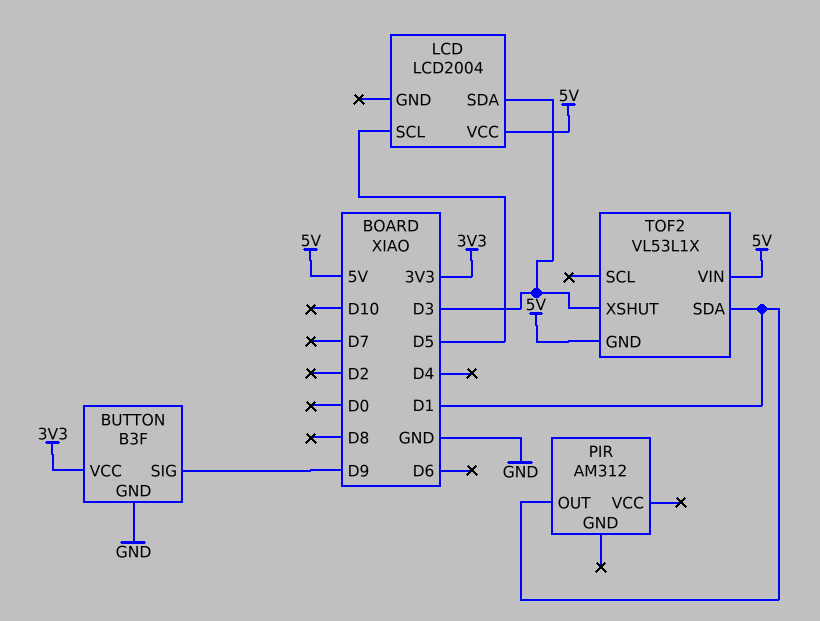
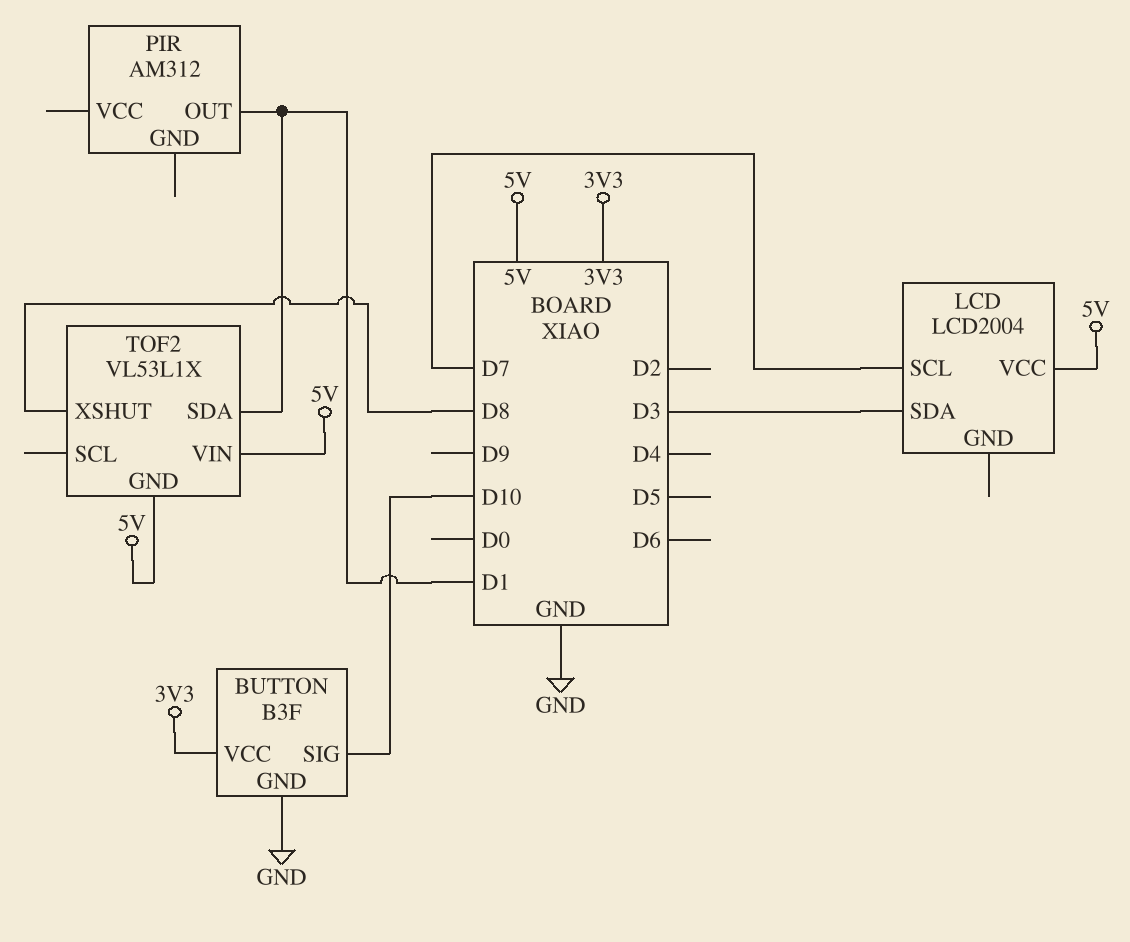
BUTTON pin SIG: D9 -> D10
LCD pin SCL: D5 -> D7
TOF2 pin XSHUT: D3 -> D8

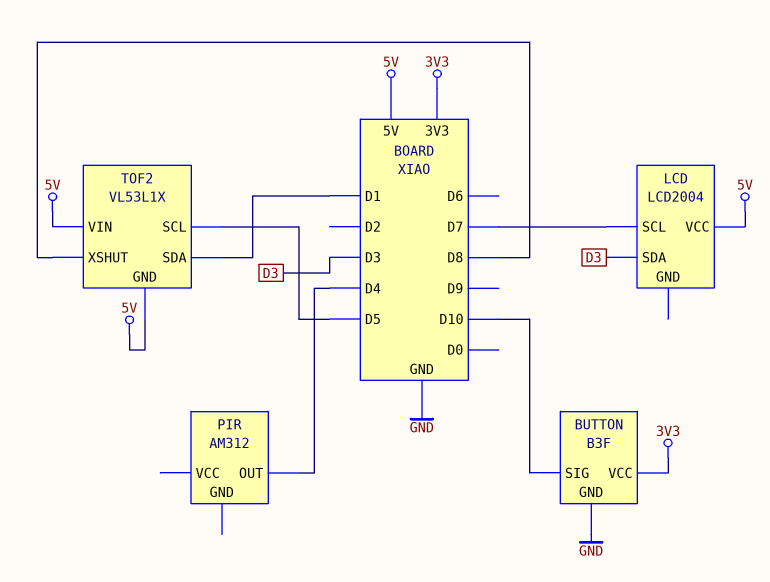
PIR pin OUT: D1 -> D4
TOF2 pin SCL: none -> D5

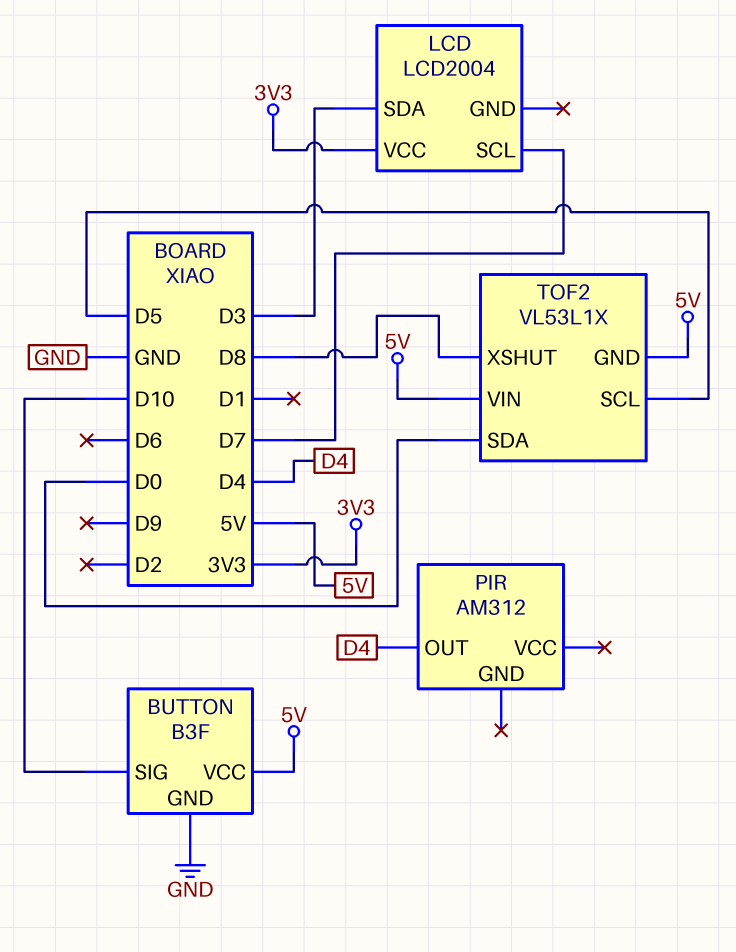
BUTTON pin VCC: 3V3 -> 5V
LCD pin VCC: 5V -> 3V3
TOF2 pin SDA: D1 -> D0

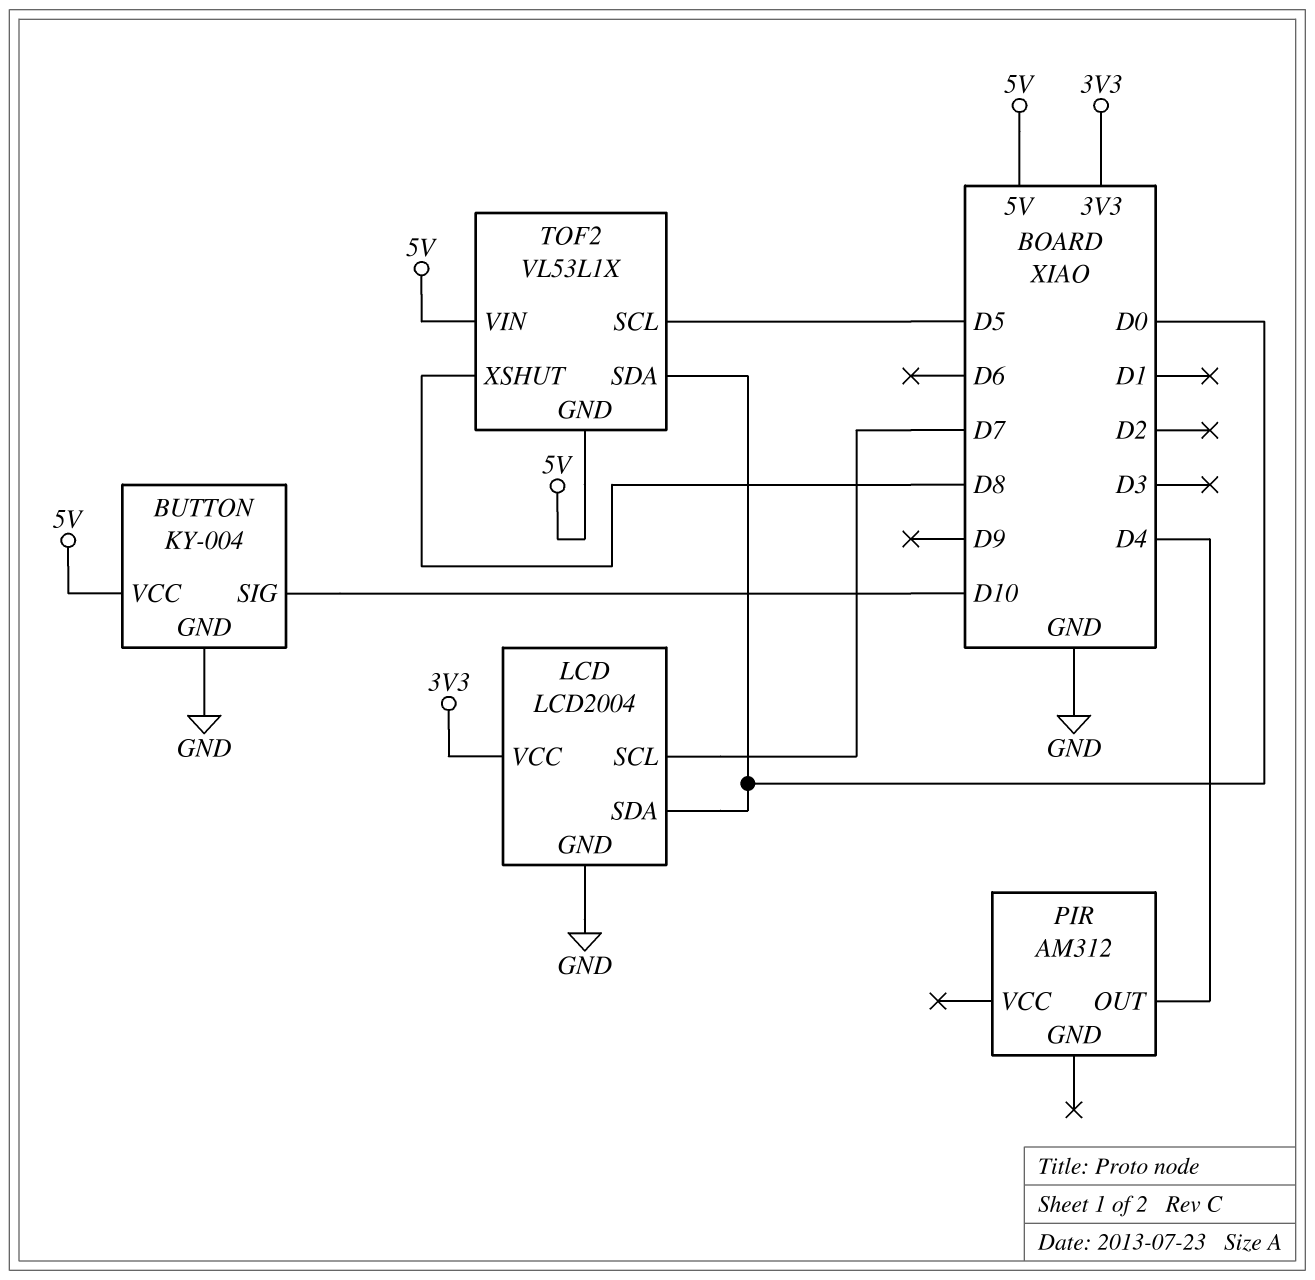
BUTTON: B3F -> KY-004
LCD pin GND: none -> GND
LCD pin SDA: D3 -> D0

